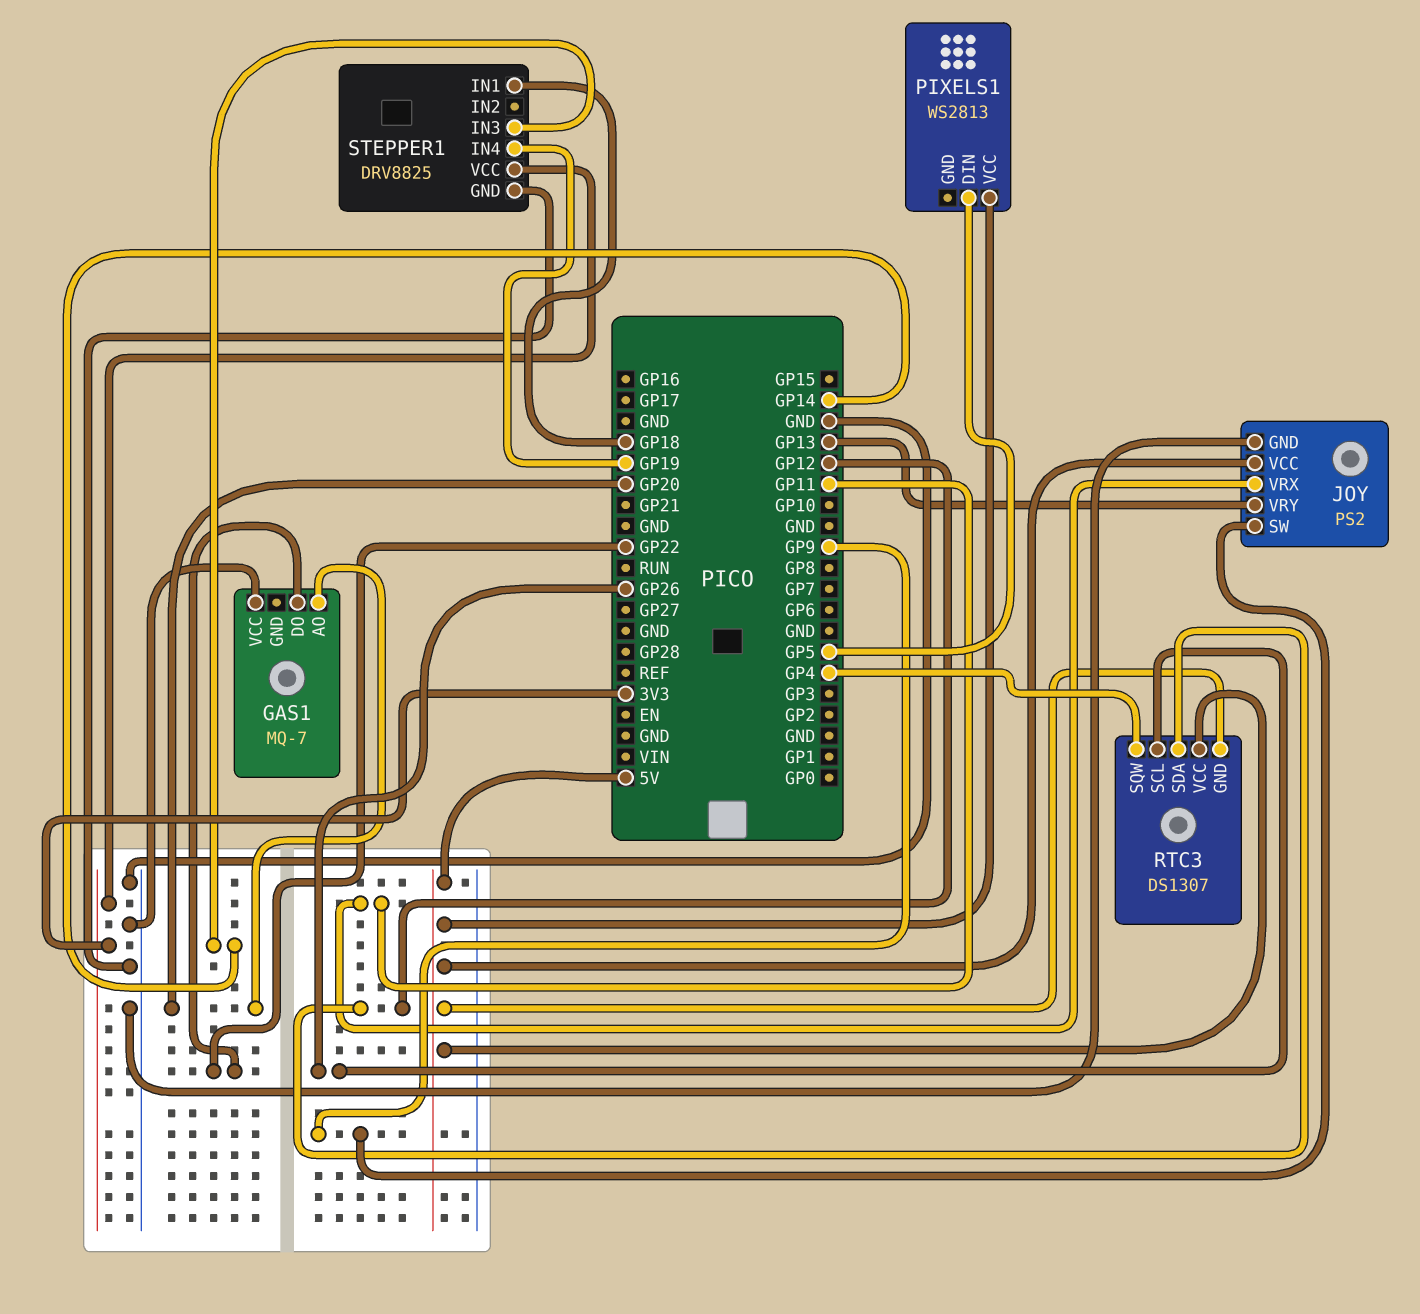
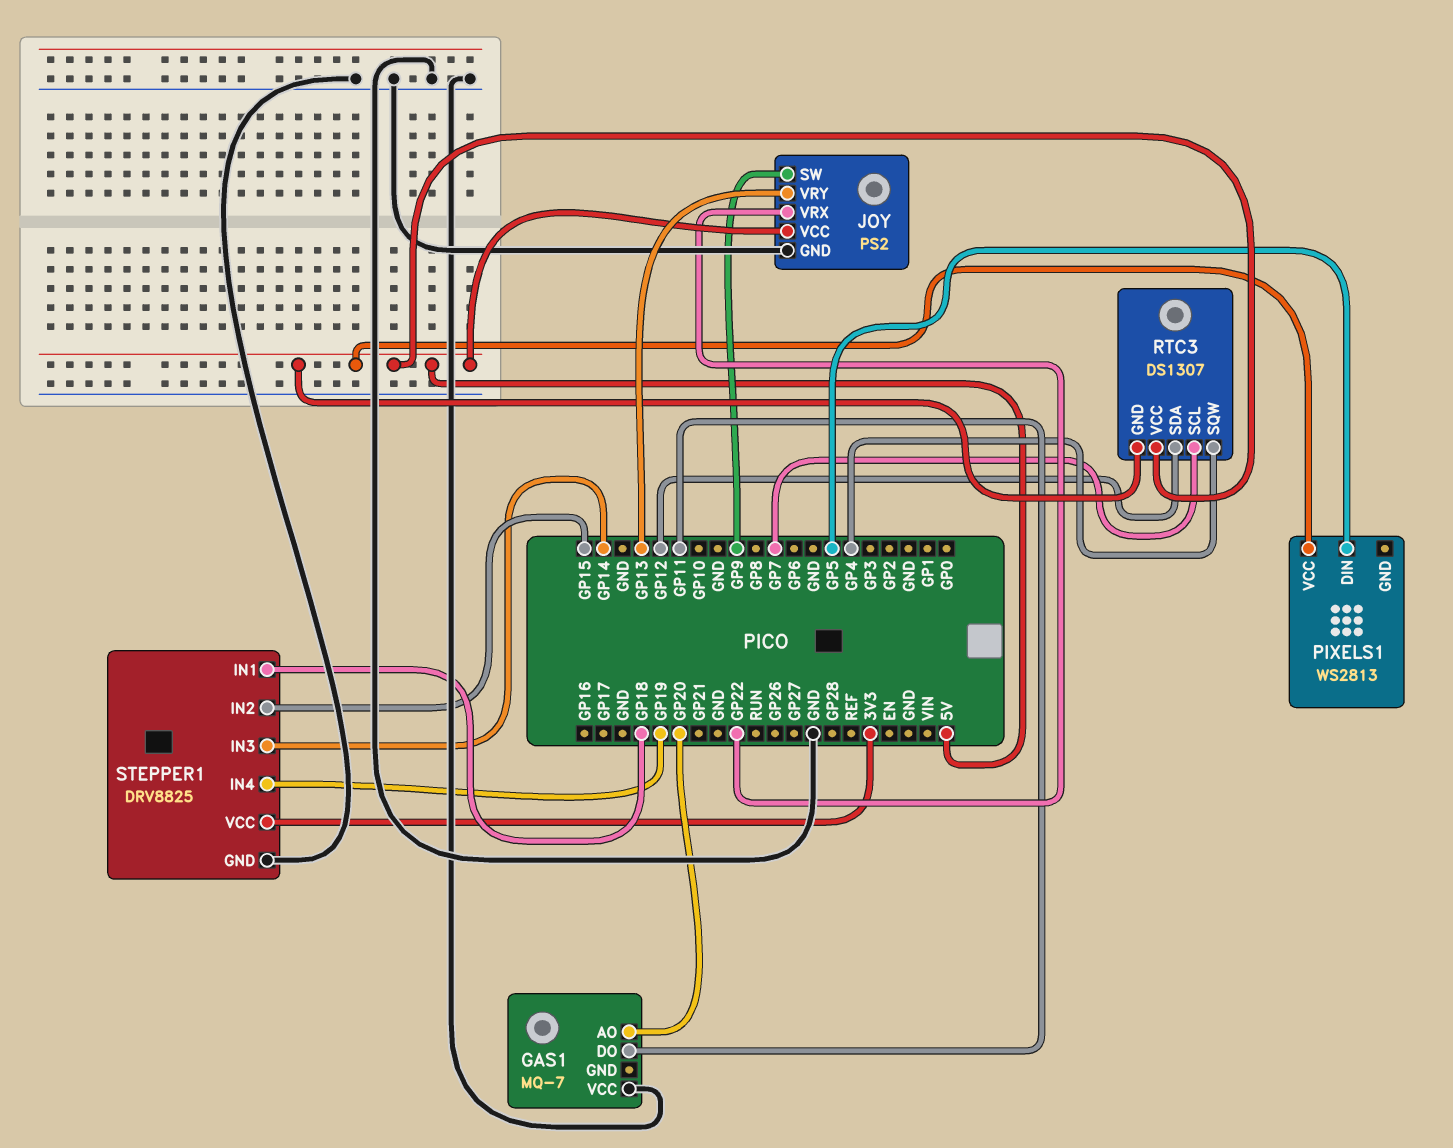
GAS1 pin DO: GP22 -> GP11
JOY pin VRX: GP11 -> GP22
RTC3 pin SCL: GP26 -> GP7
STEPPER1 pin IN2: none -> GP15

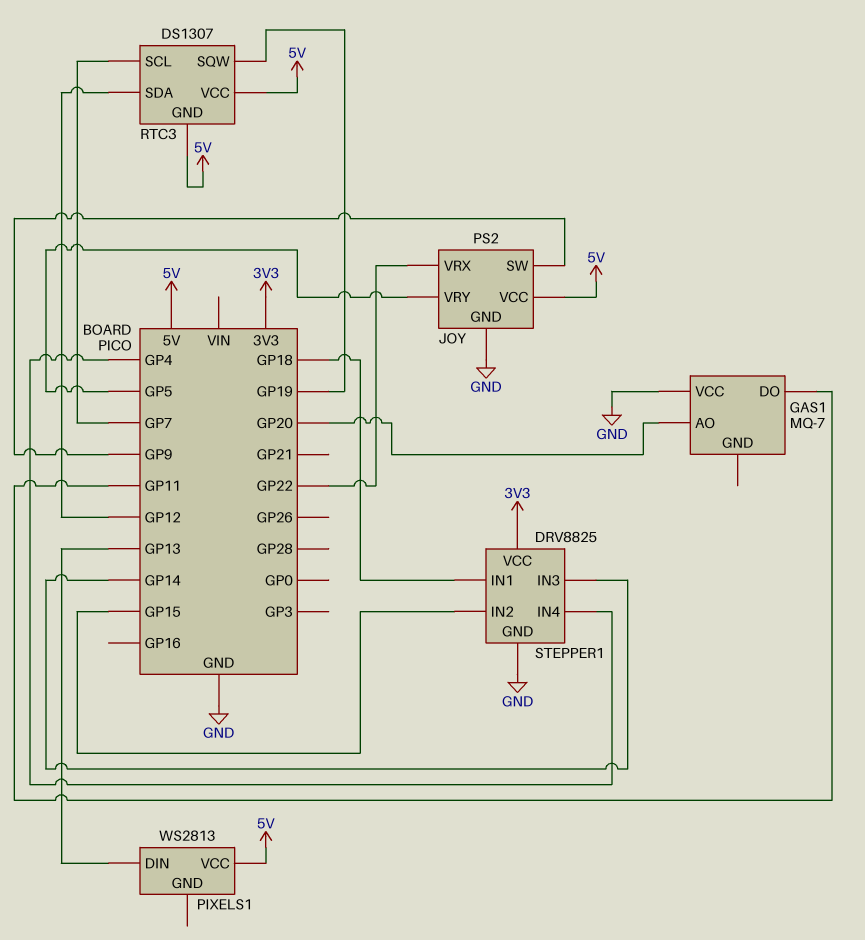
JOY pin VRY: GP13 -> GP5
PIXELS1 pin DIN: GP5 -> GP13
RTC3 pin SQW: GP4 -> GP19
STEPPER1 pin IN4: GP19 -> GP4

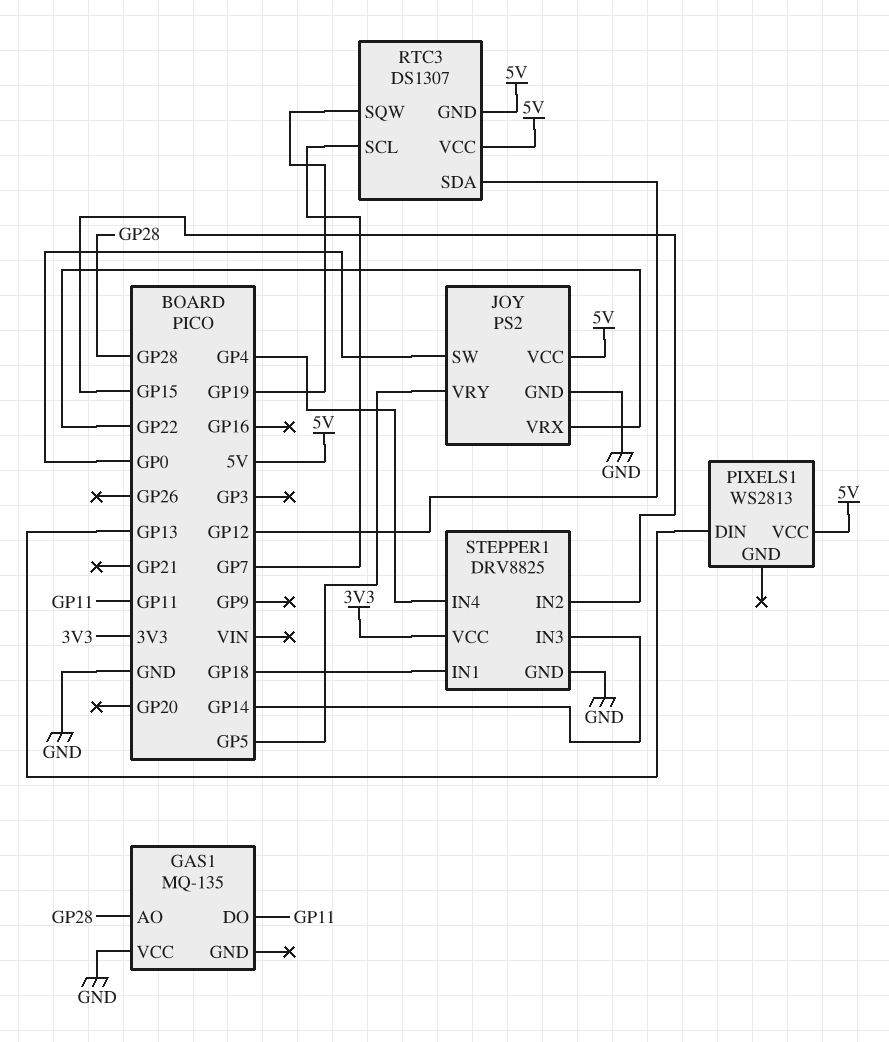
GAS1: MQ-7 -> MQ-135
GAS1 pin AO: GP20 -> GP28
JOY pin SW: GP9 -> GP0

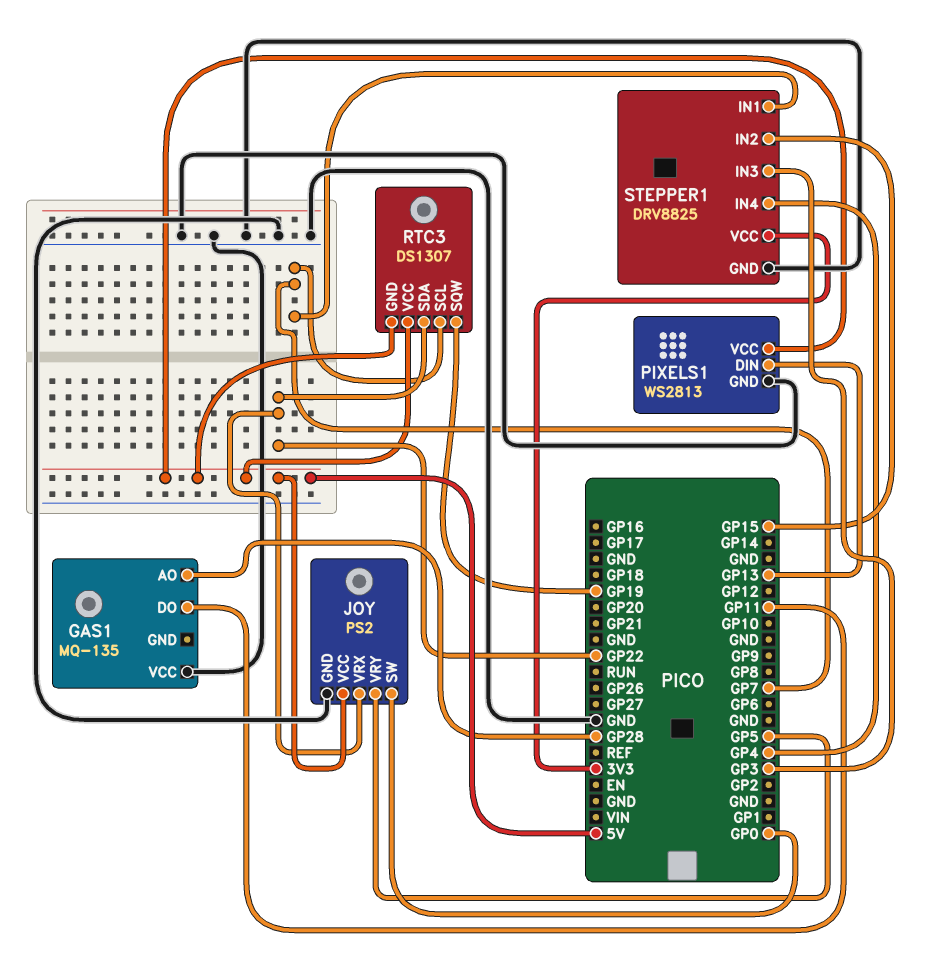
PIXELS1 pin GND: none -> GND
RTC3 pin SDA: GP12 -> GP22
STEPPER1 pin IN1: GP18 -> GP7
STEPPER1 pin IN3: GP14 -> GP3

